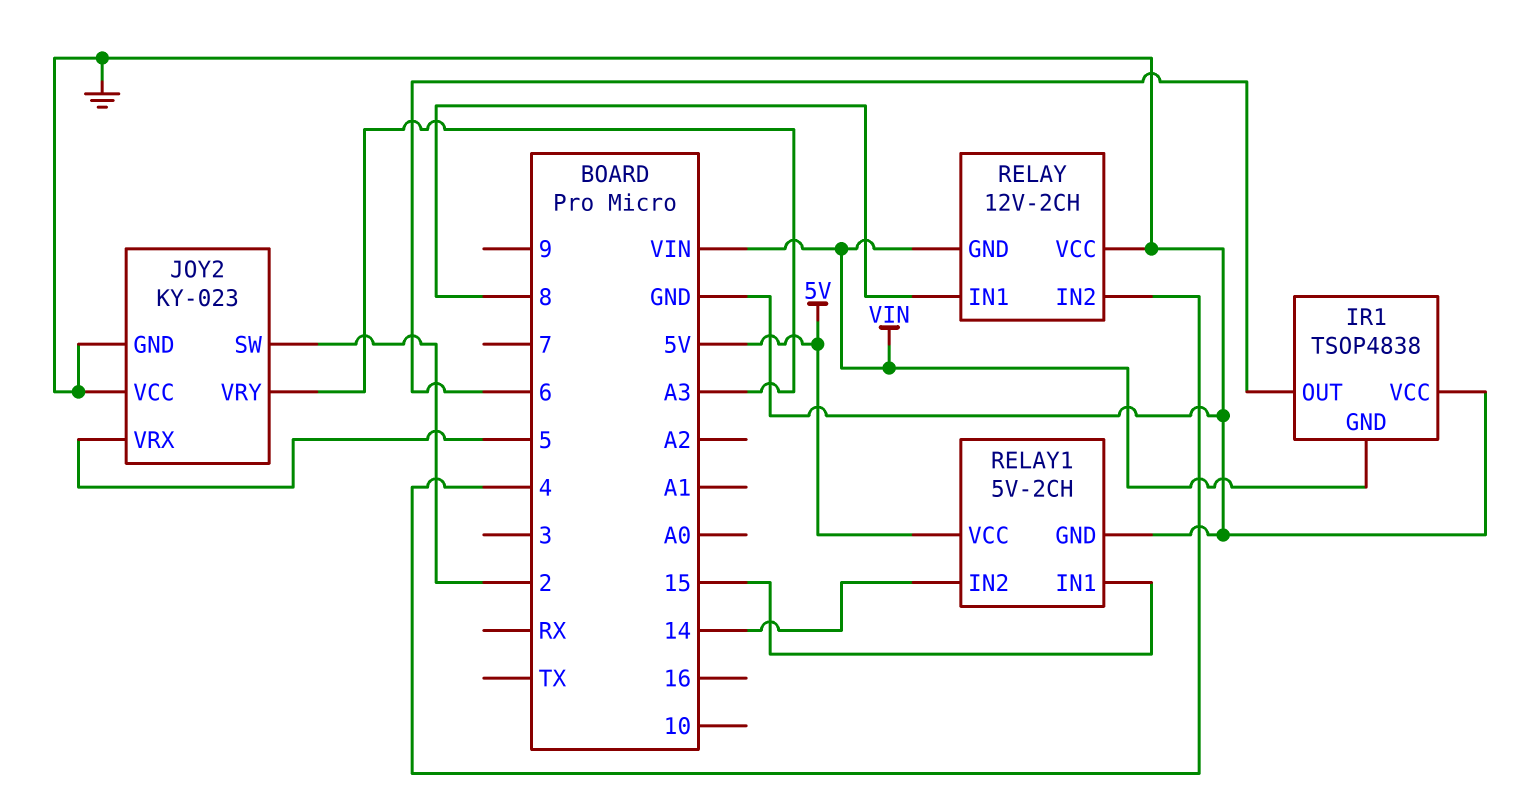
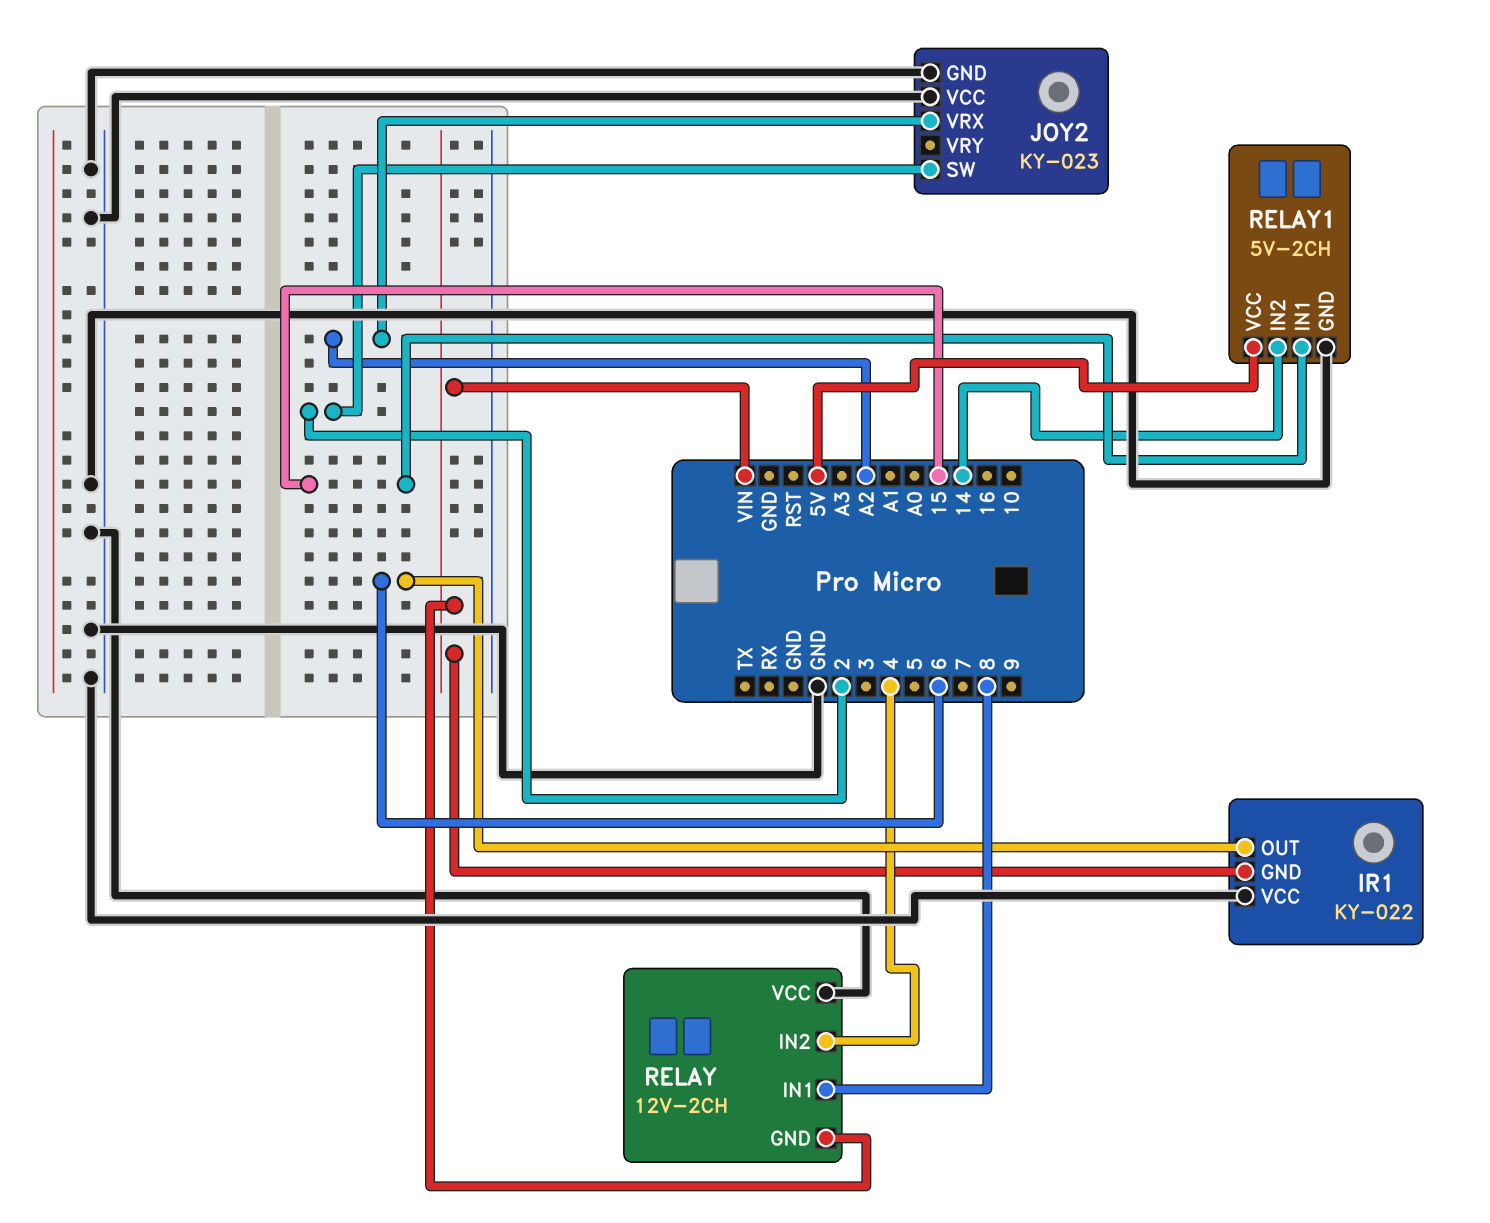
IR1: TSOP4838 -> KY-022
JOY2 pin VRX: 5 -> A2
JOY2 pin VRY: A3 -> none

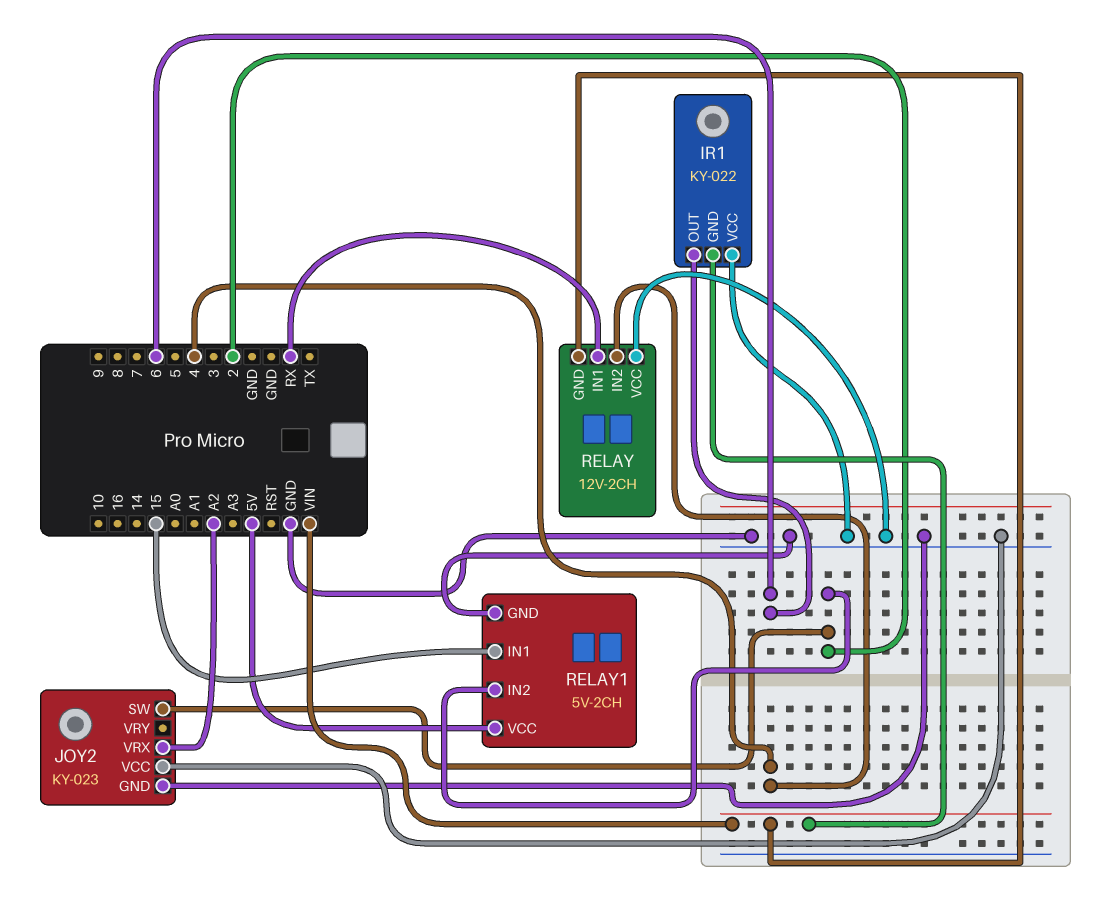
RELAY pin IN1: 8 -> RX
RELAY1 pin IN2: 14 -> 2

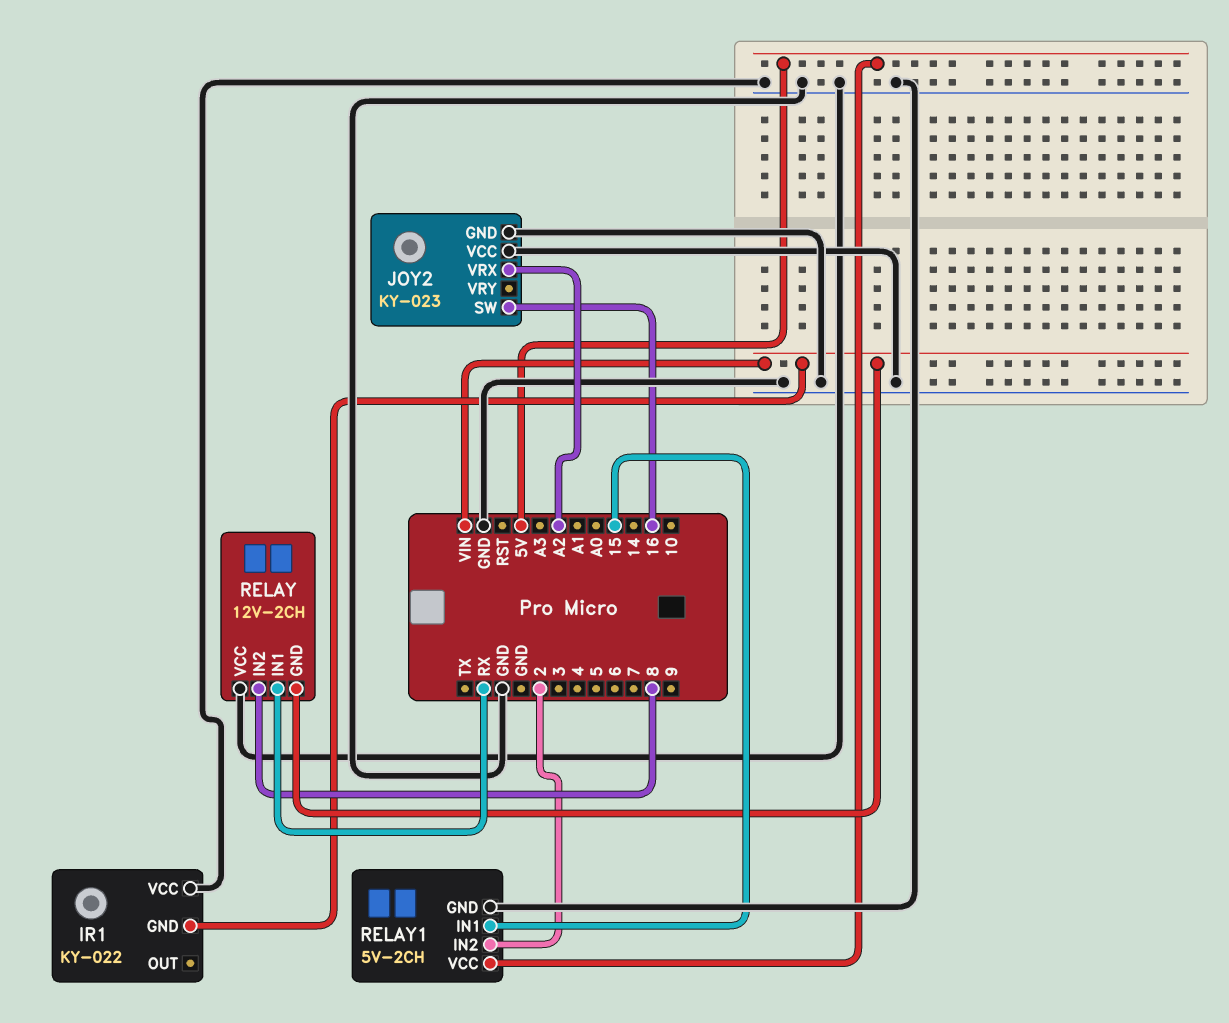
IR1 pin OUT: 6 -> none
JOY2 pin SW: 2 -> 16
RELAY pin IN2: 4 -> 8

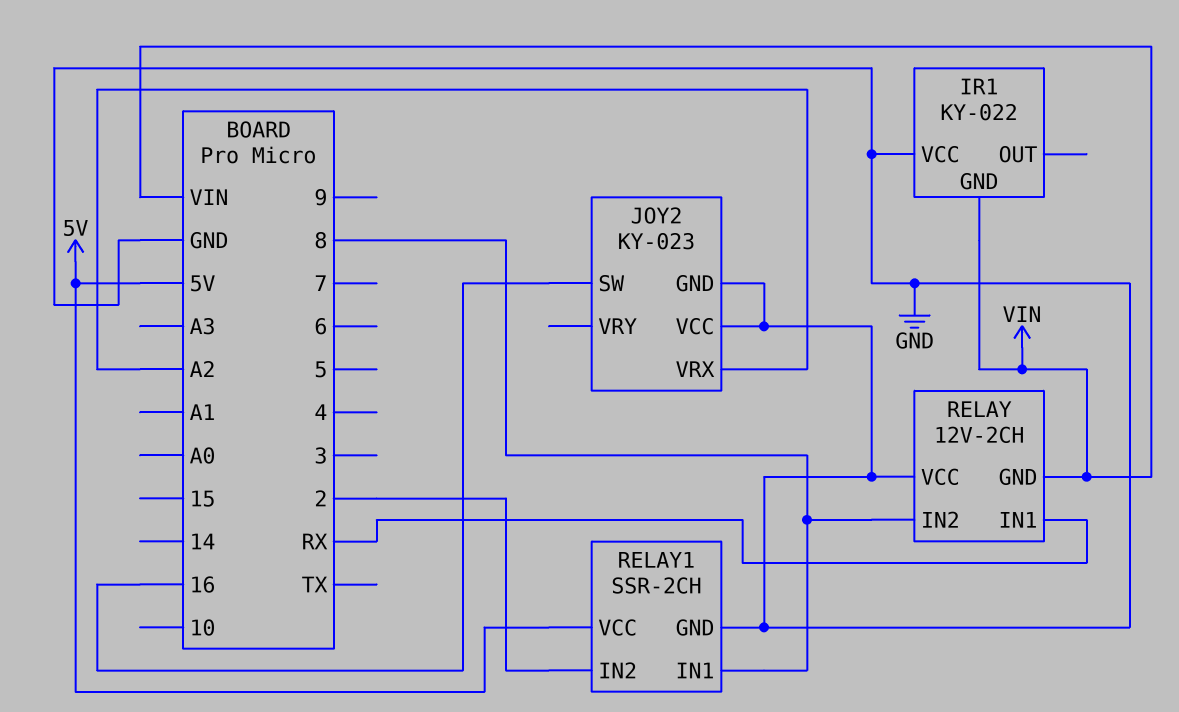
RELAY1: 5V-2CH -> SSR-2CH
RELAY1 pin IN1: 15 -> 8

